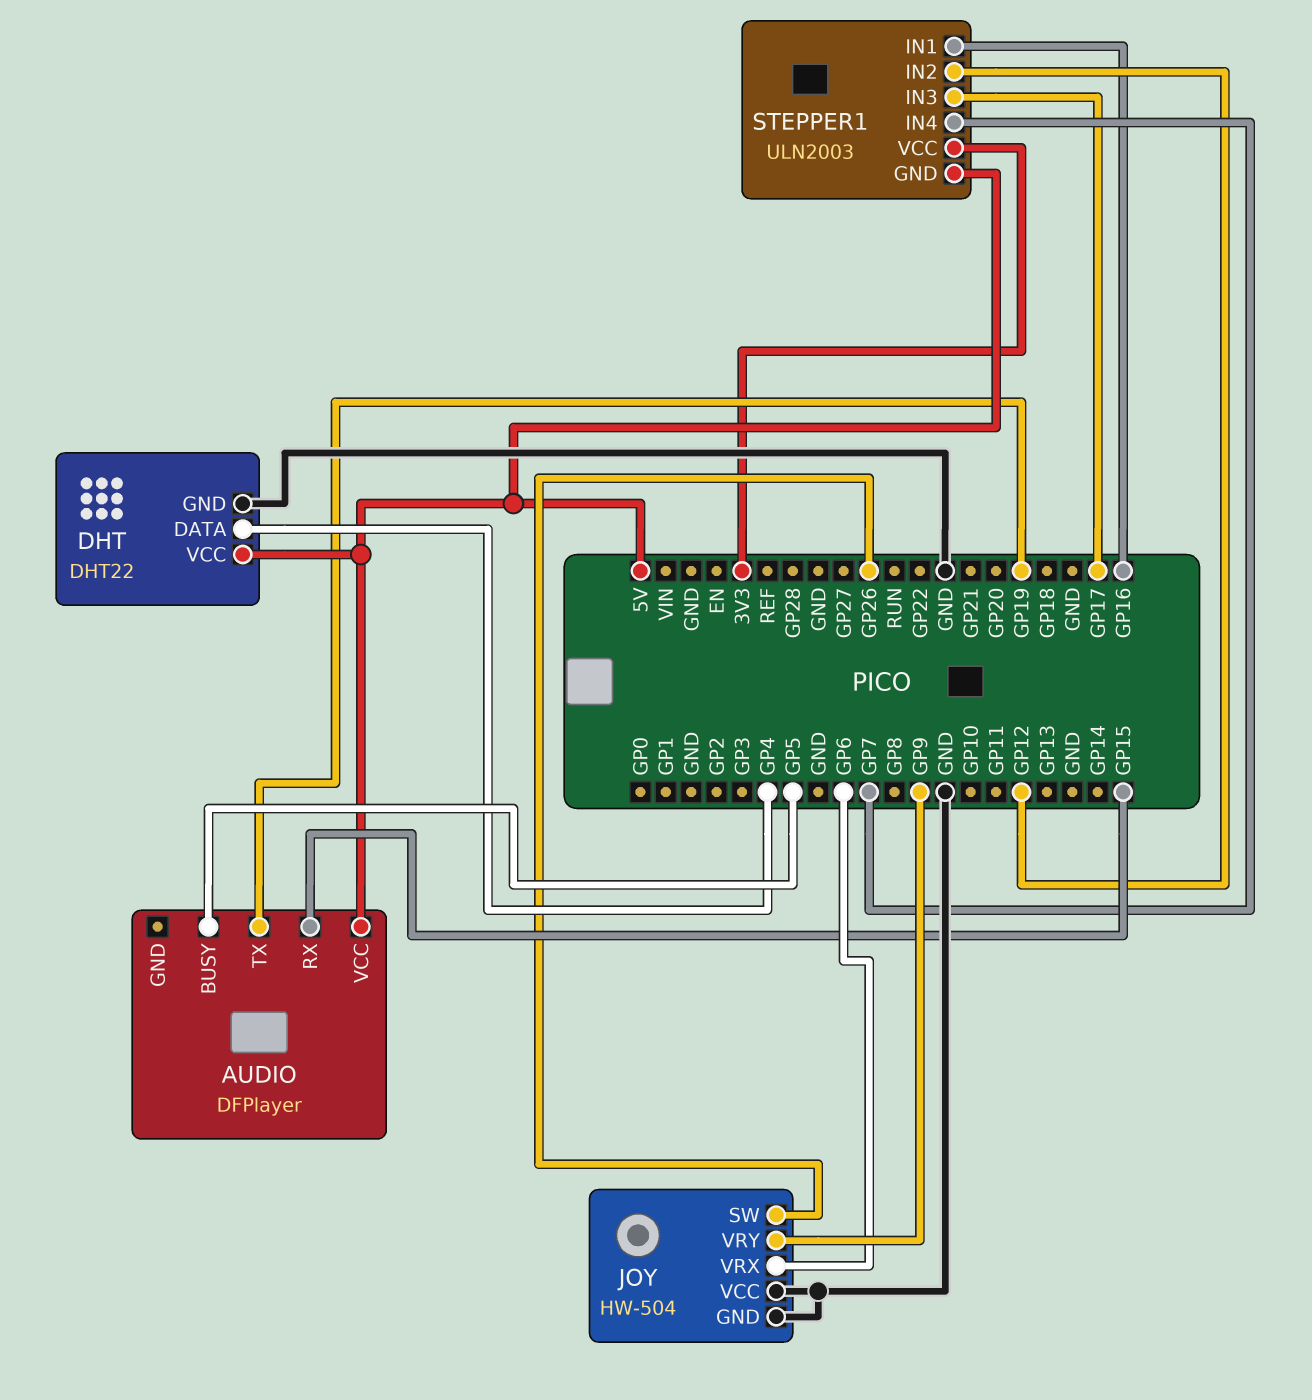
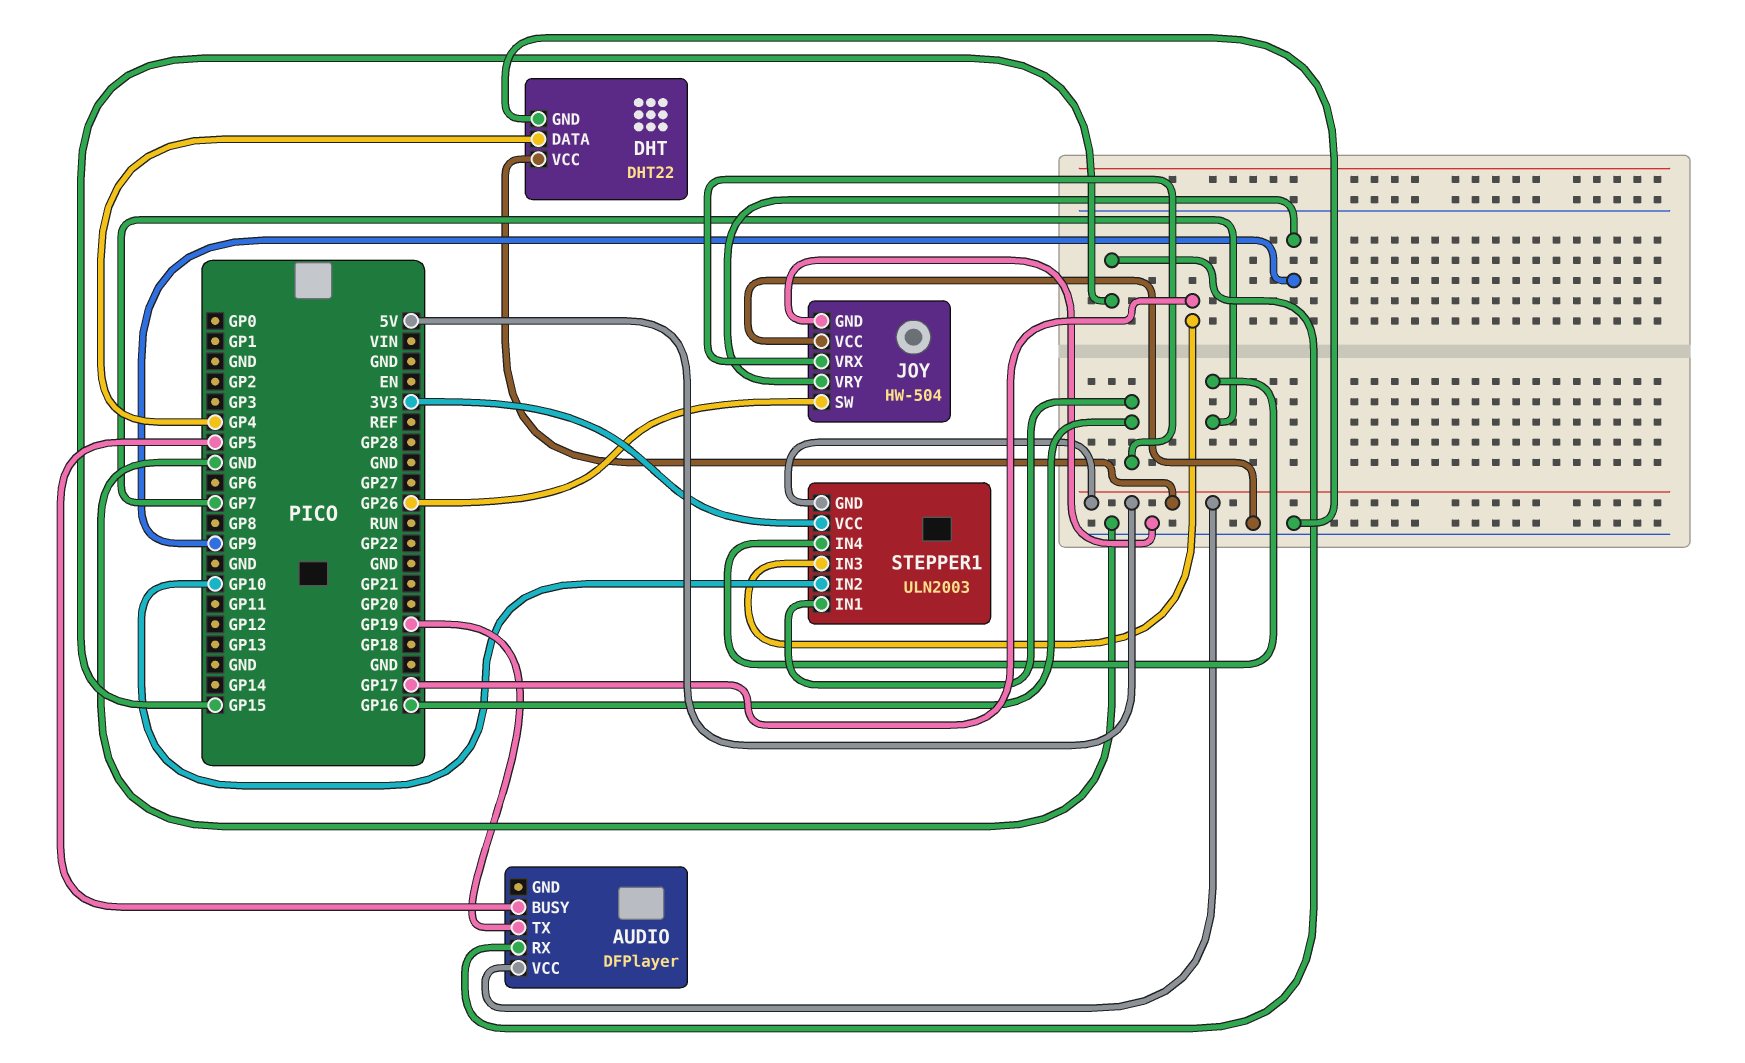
JOY pin VRX: GP6 -> GP16
STEPPER1 pin IN2: GP12 -> GP10

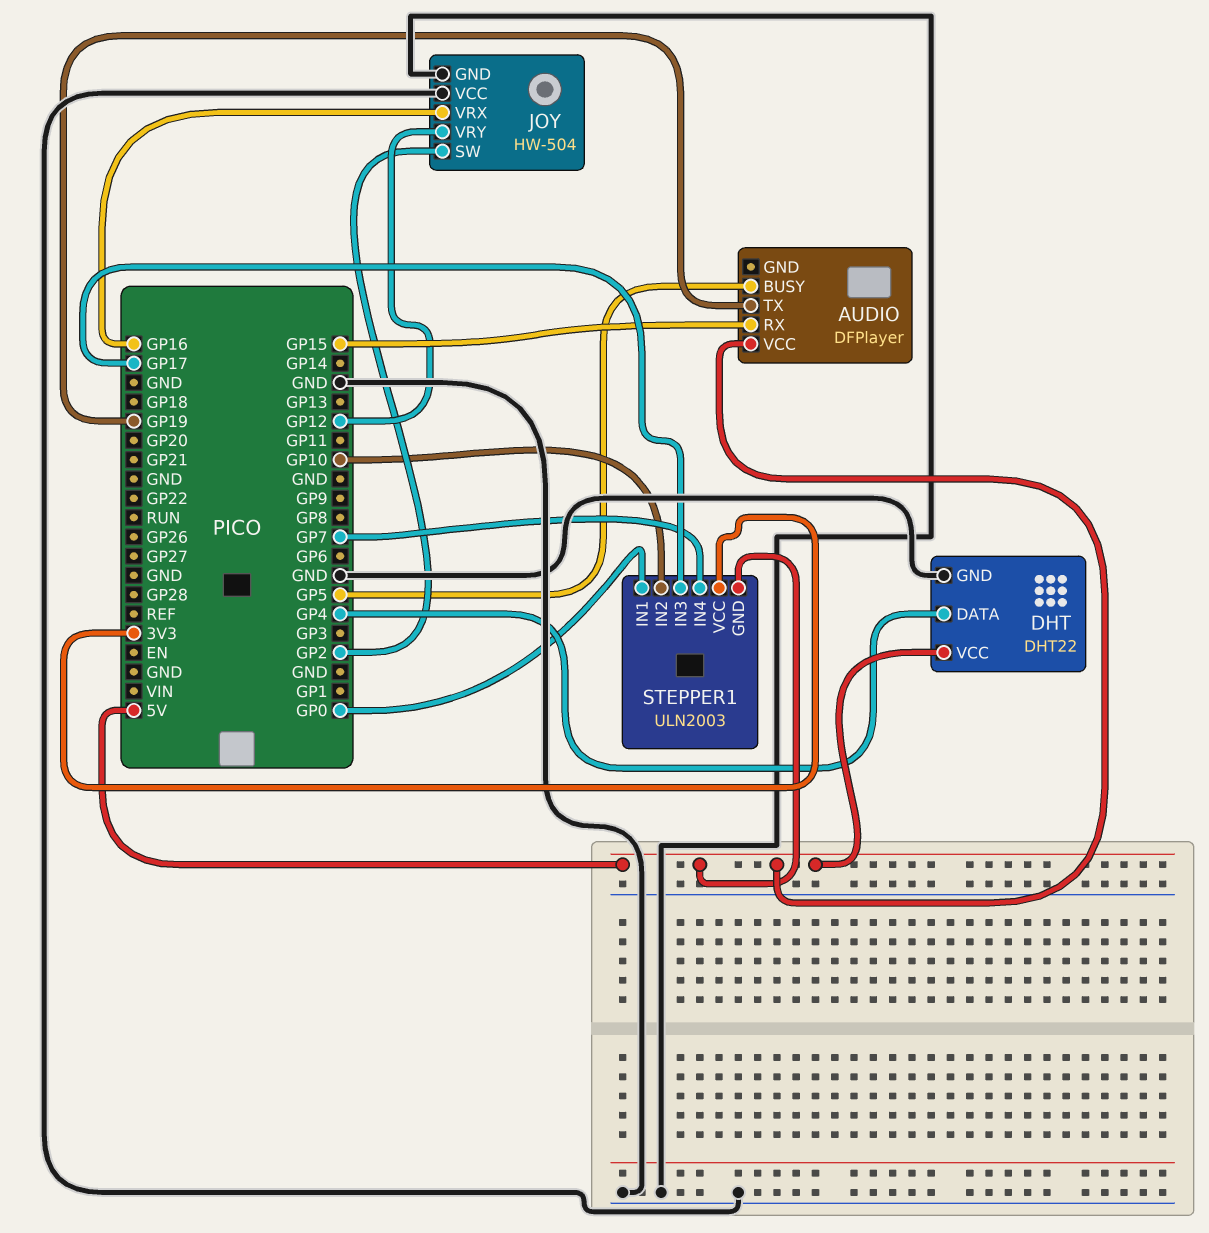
JOY pin SW: GP26 -> GP2
JOY pin VRY: GP9 -> GP12
STEPPER1 pin IN1: GP16 -> GP0

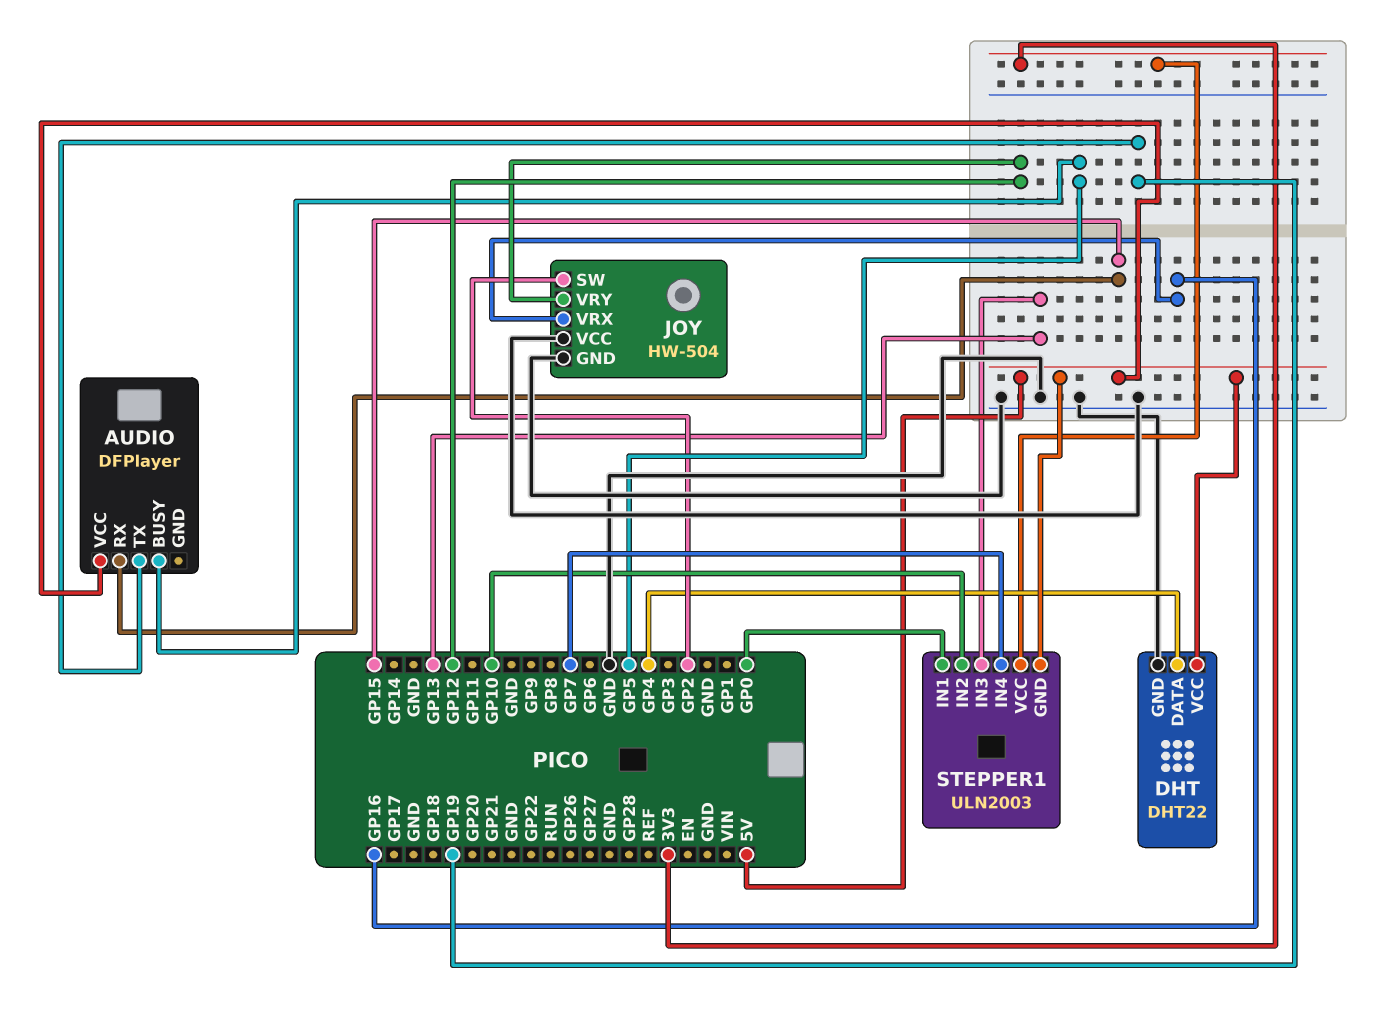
STEPPER1 pin IN3: GP17 -> GP13

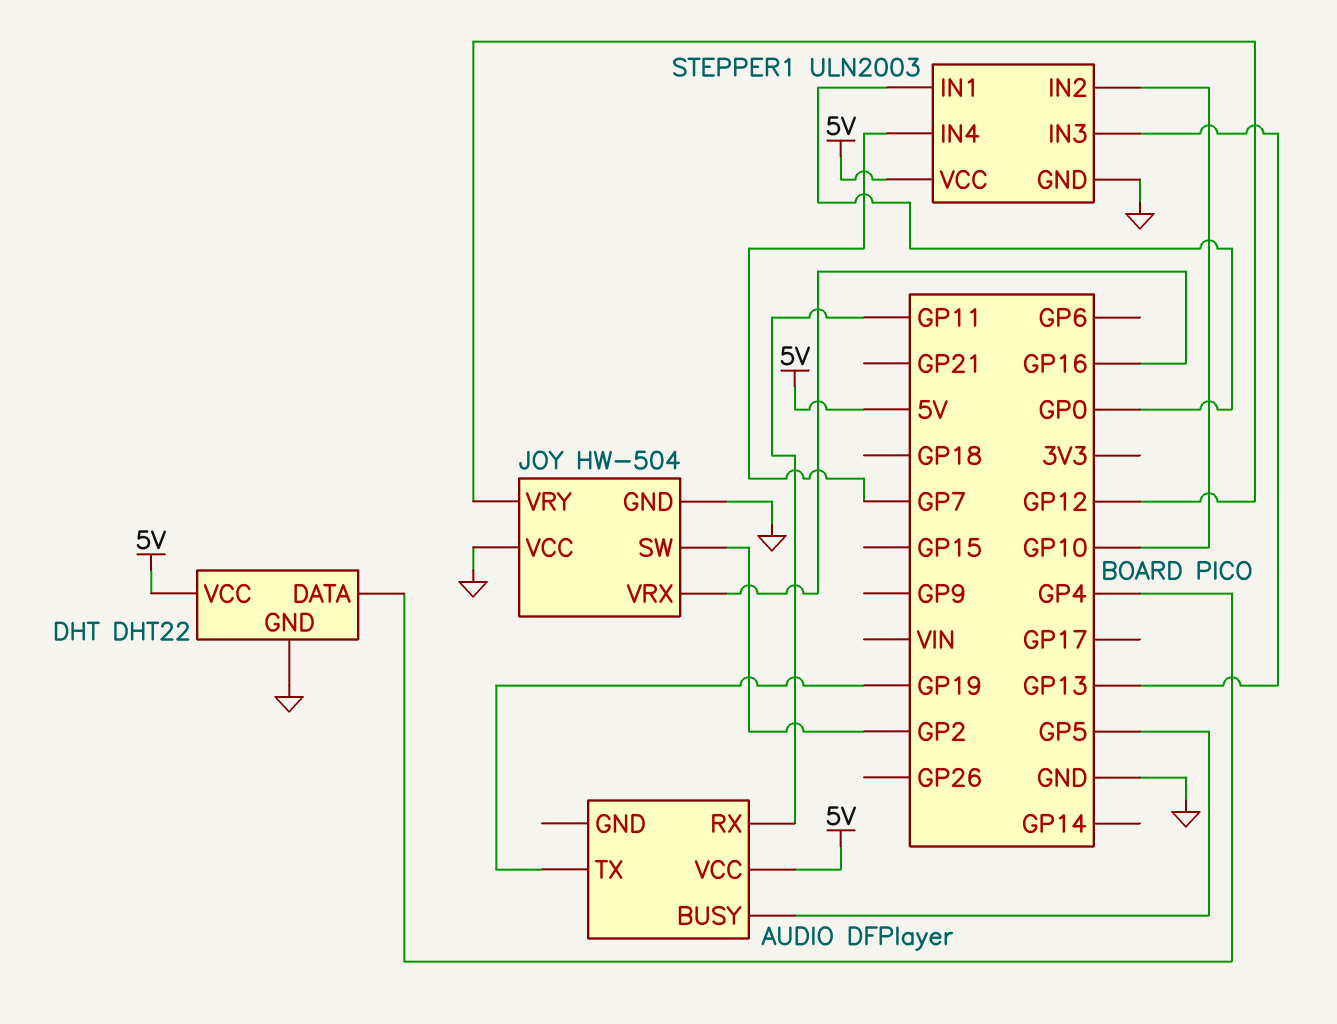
AUDIO pin RX: GP15 -> GP11
STEPPER1 pin GND: 5V -> GND
STEPPER1 pin VCC: 3V3 -> 5V

